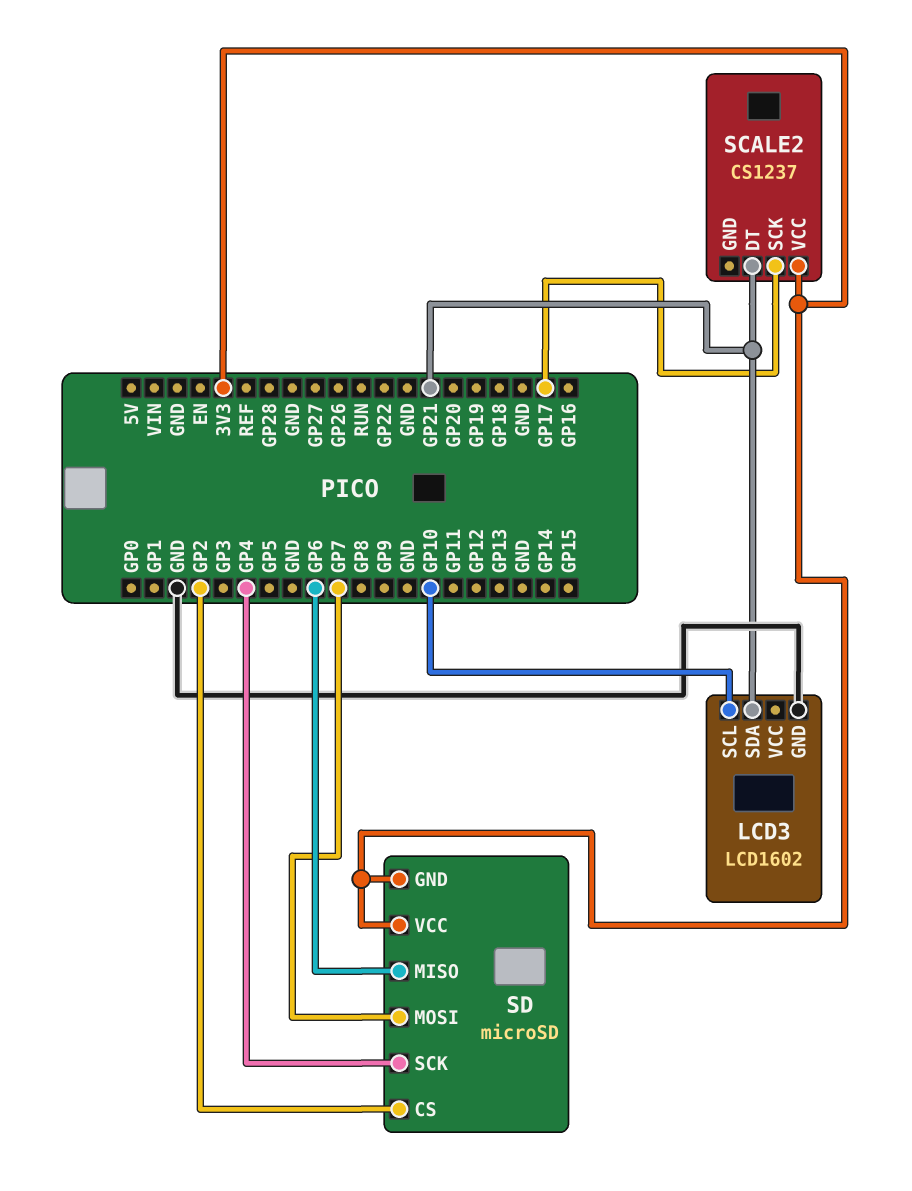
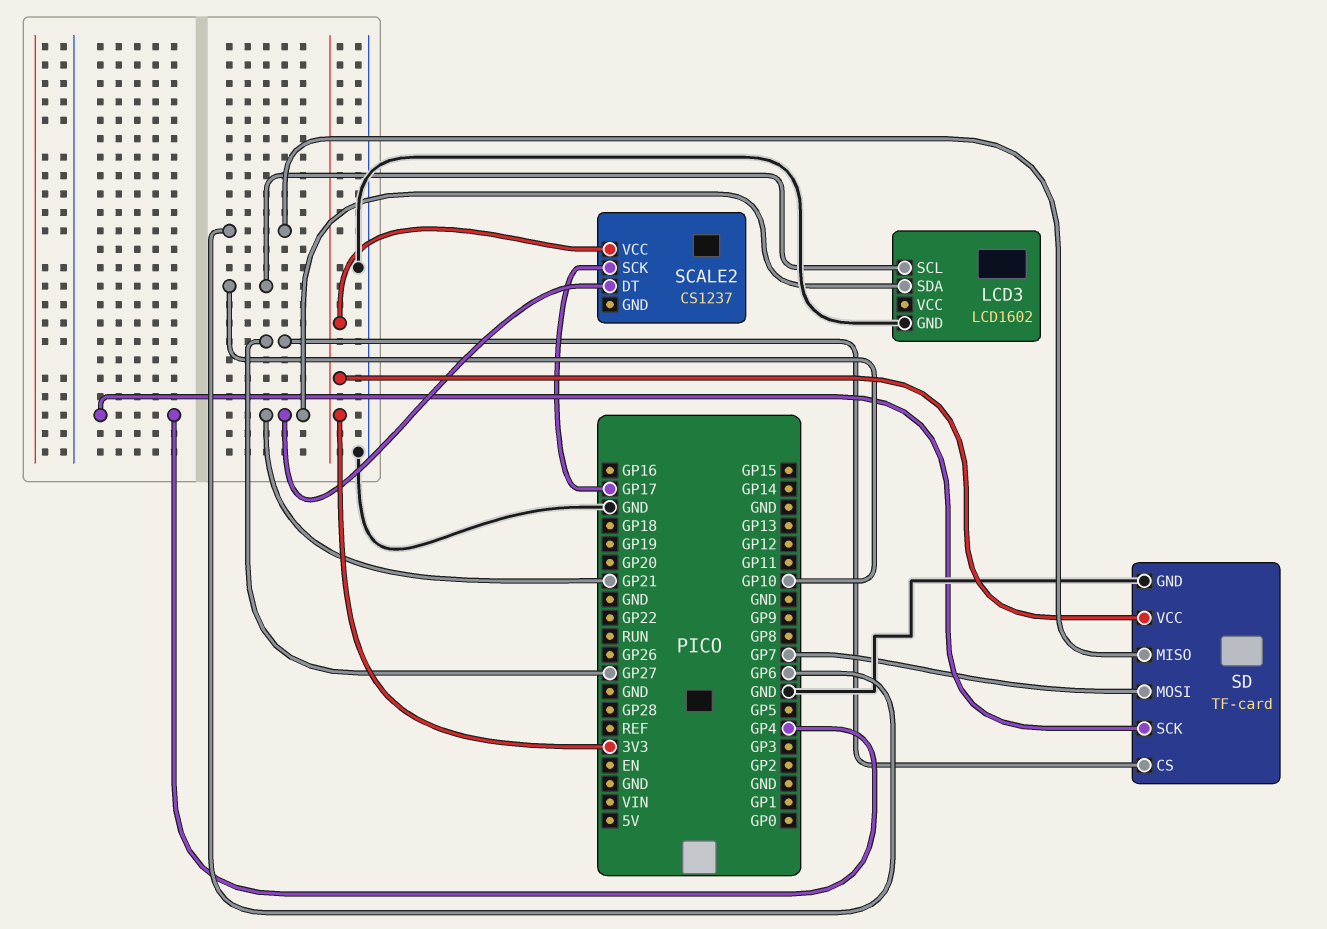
SD: microSD -> TF-card
SD pin CS: GP2 -> GP27
SD pin GND: 3V3 -> GND

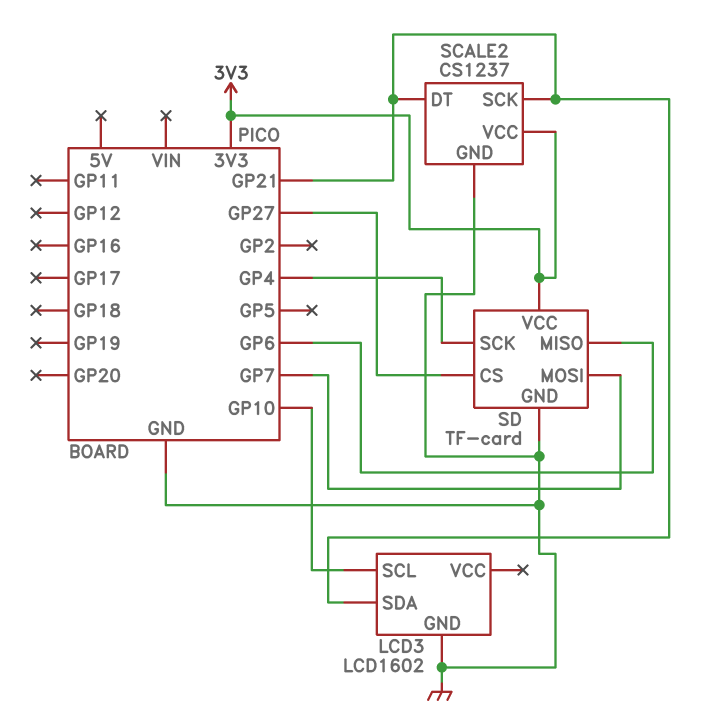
SCALE2 pin GND: none -> GND
SCALE2 pin SCK: GP17 -> GP21

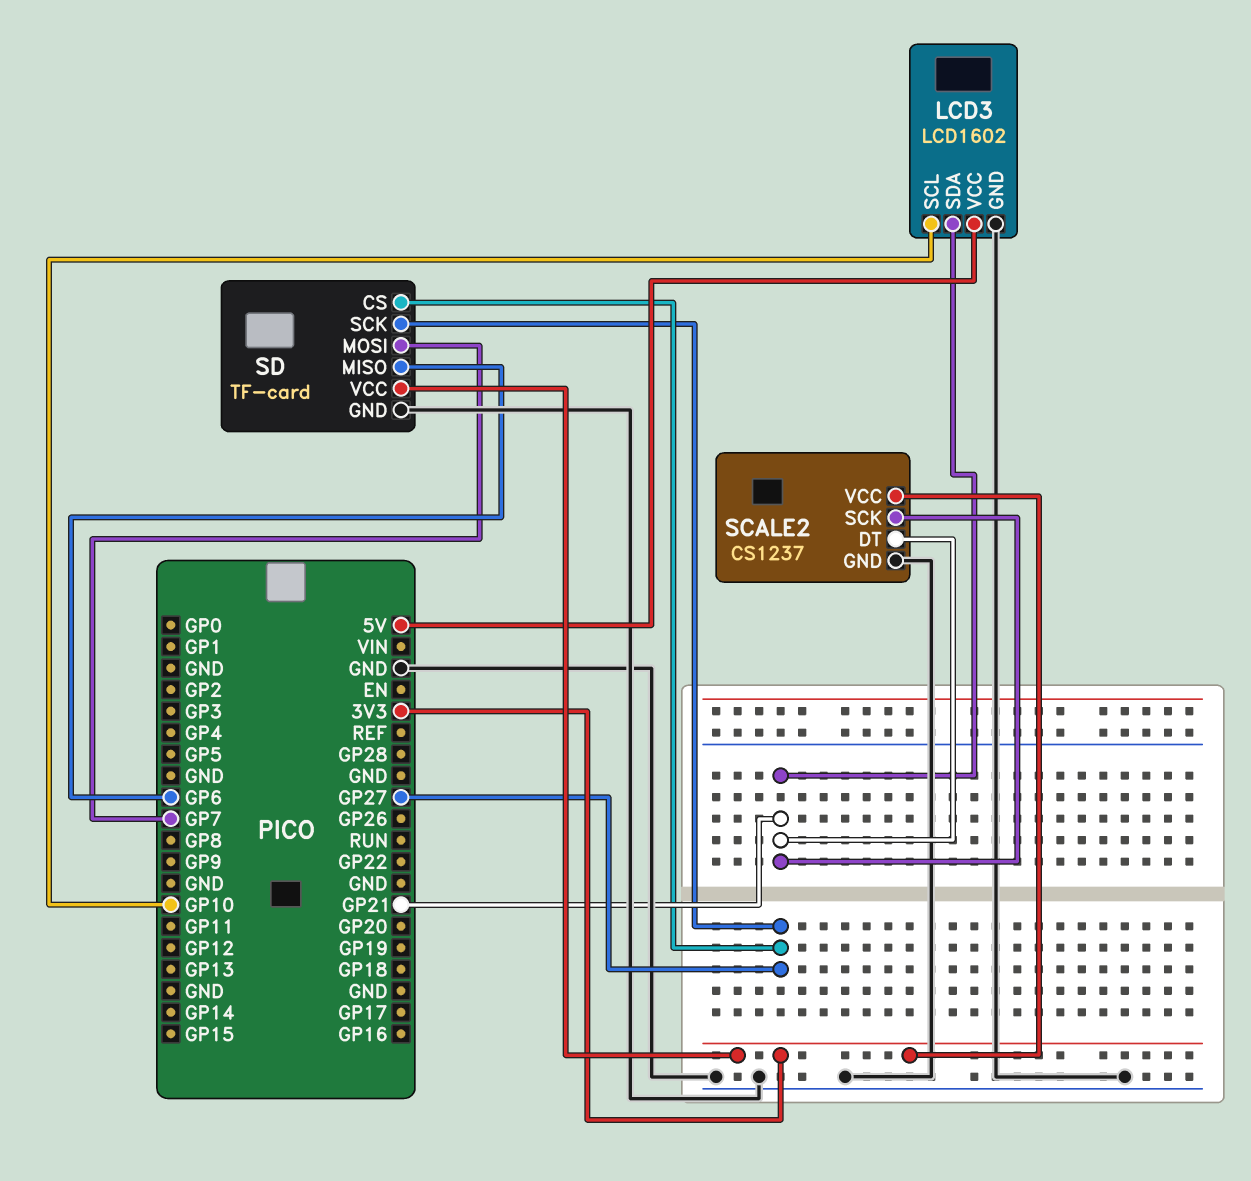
LCD3 pin VCC: none -> 5V
SD pin SCK: GP4 -> GP27

